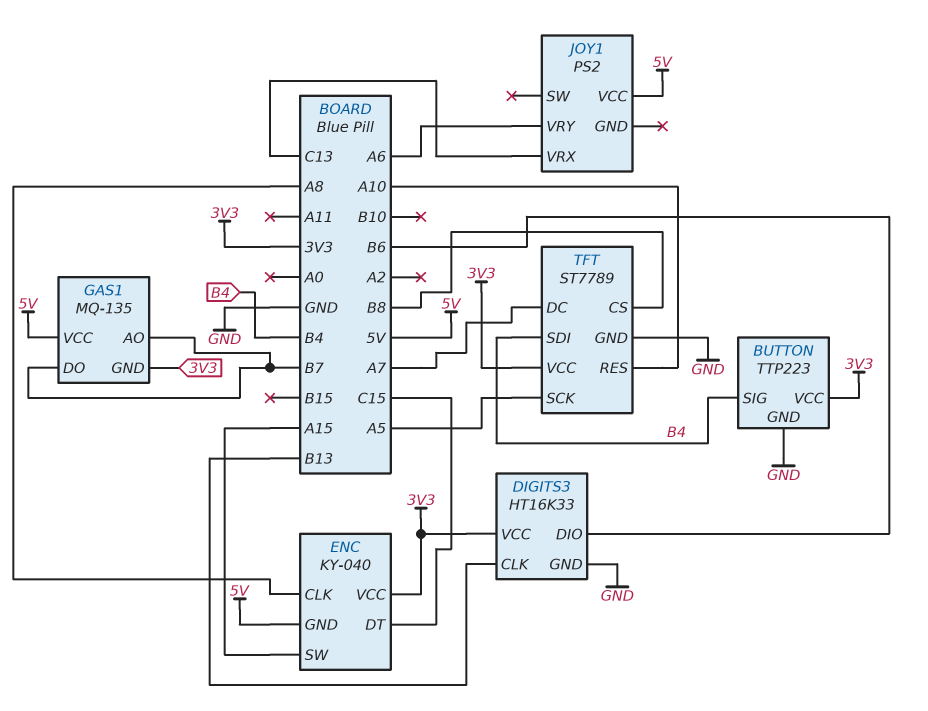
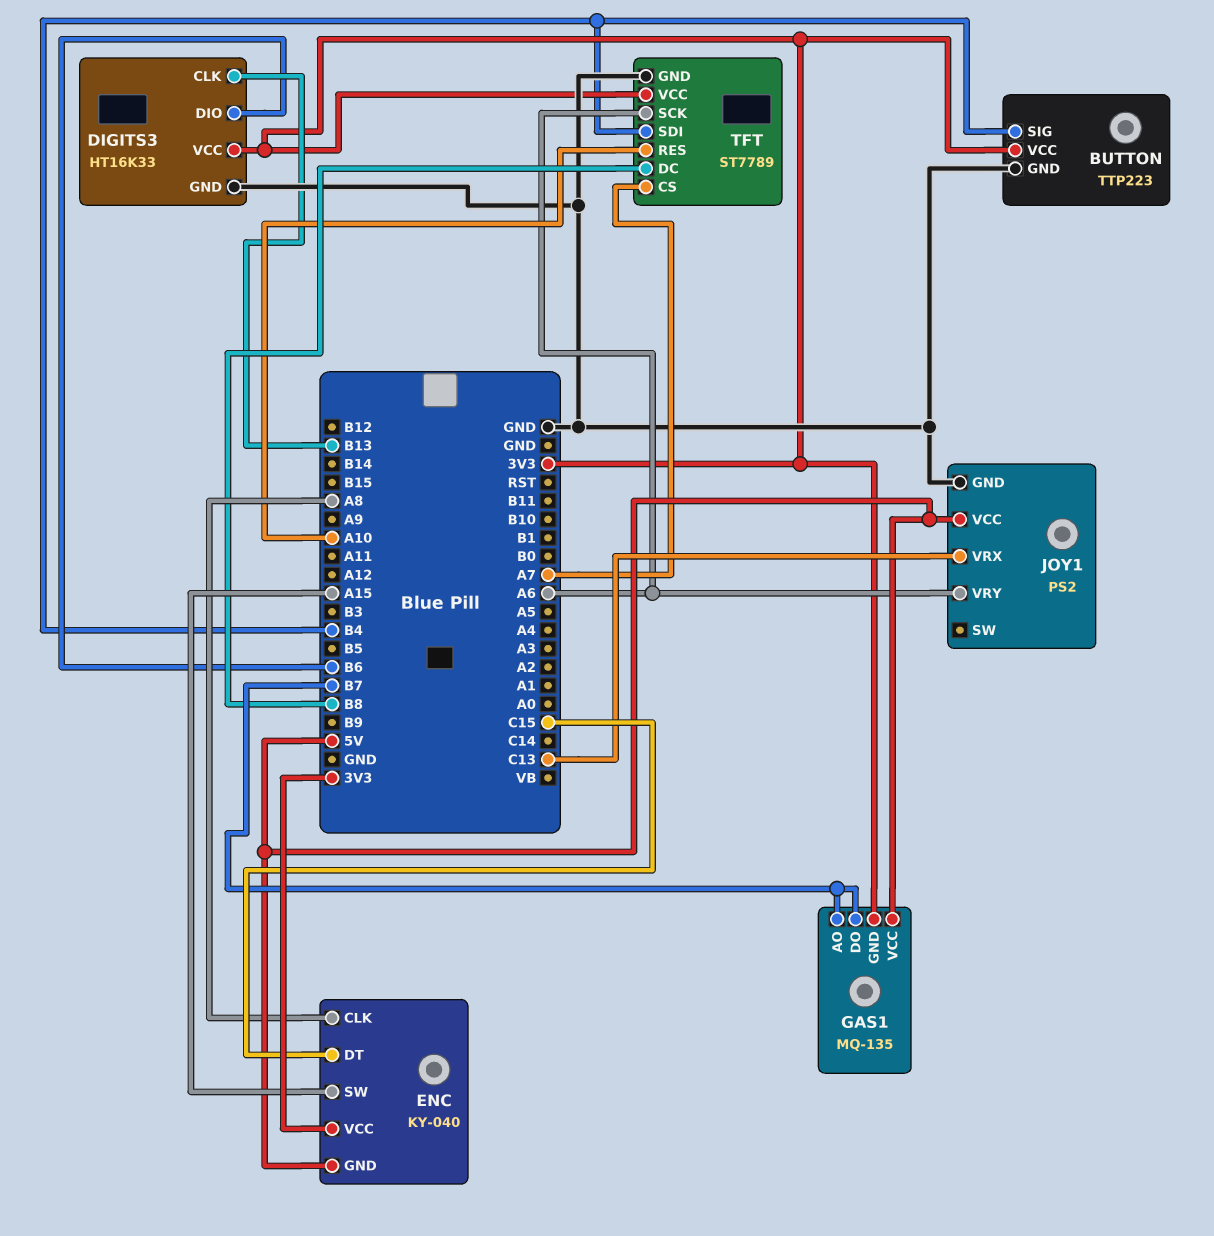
JOY1 pin GND: none -> GND
TFT pin CS: B8 -> A7
TFT pin DC: A7 -> B8
TFT pin SCK: A5 -> A6

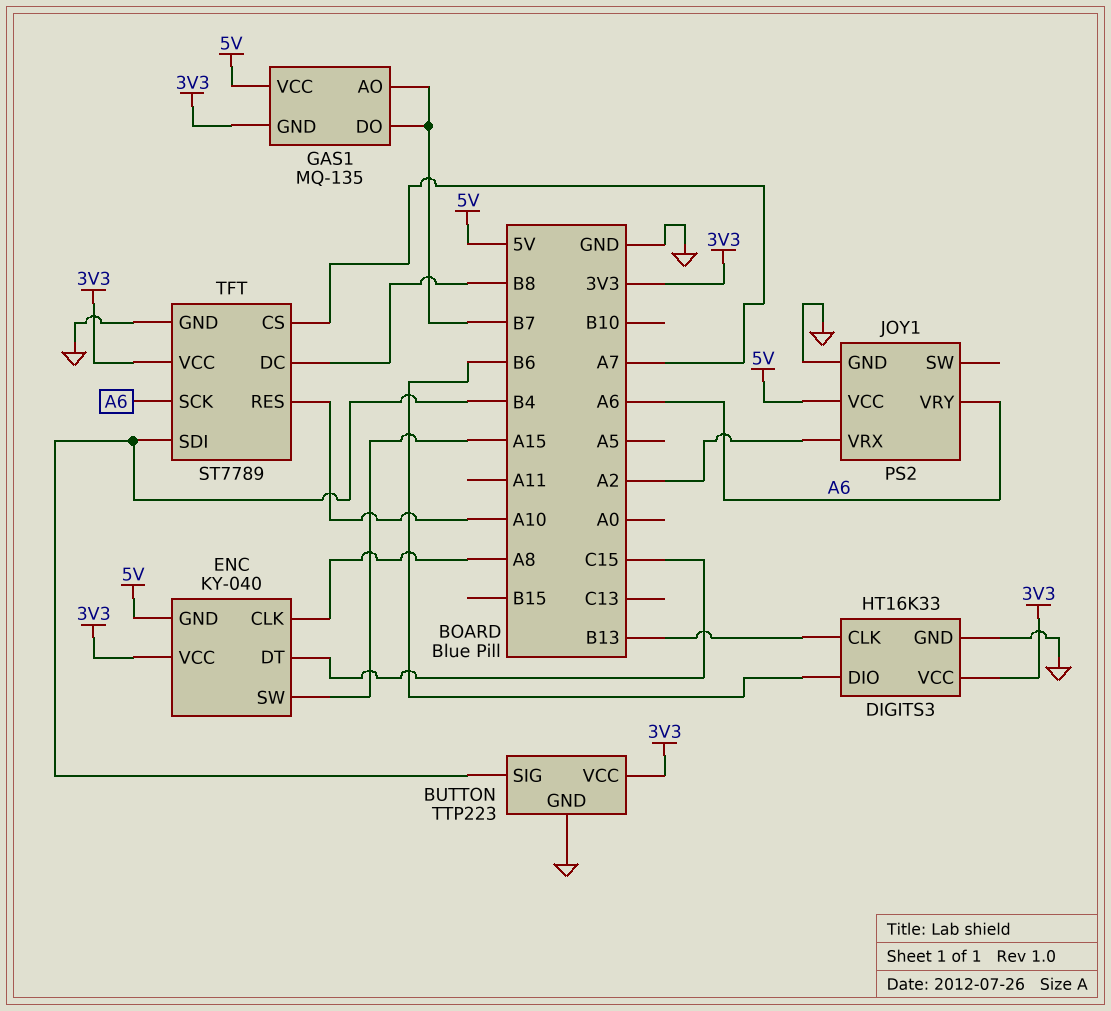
JOY1 pin VRX: C13 -> A2

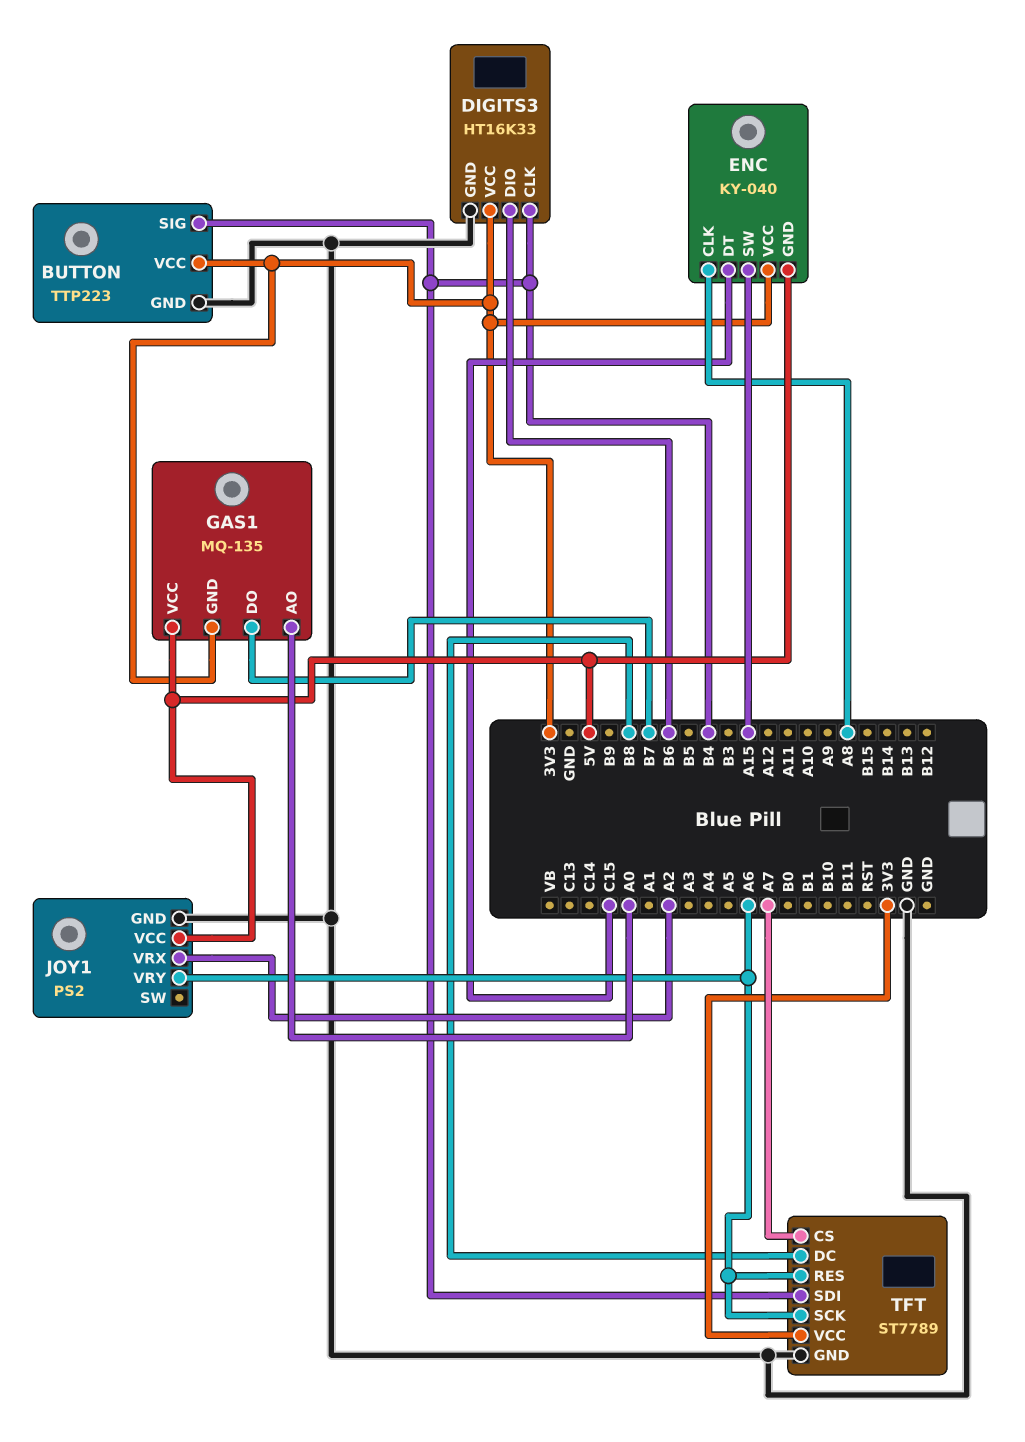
DIGITS3 pin CLK: B13 -> B4
GAS1 pin AO: B7 -> A0
TFT pin RES: A10 -> A6

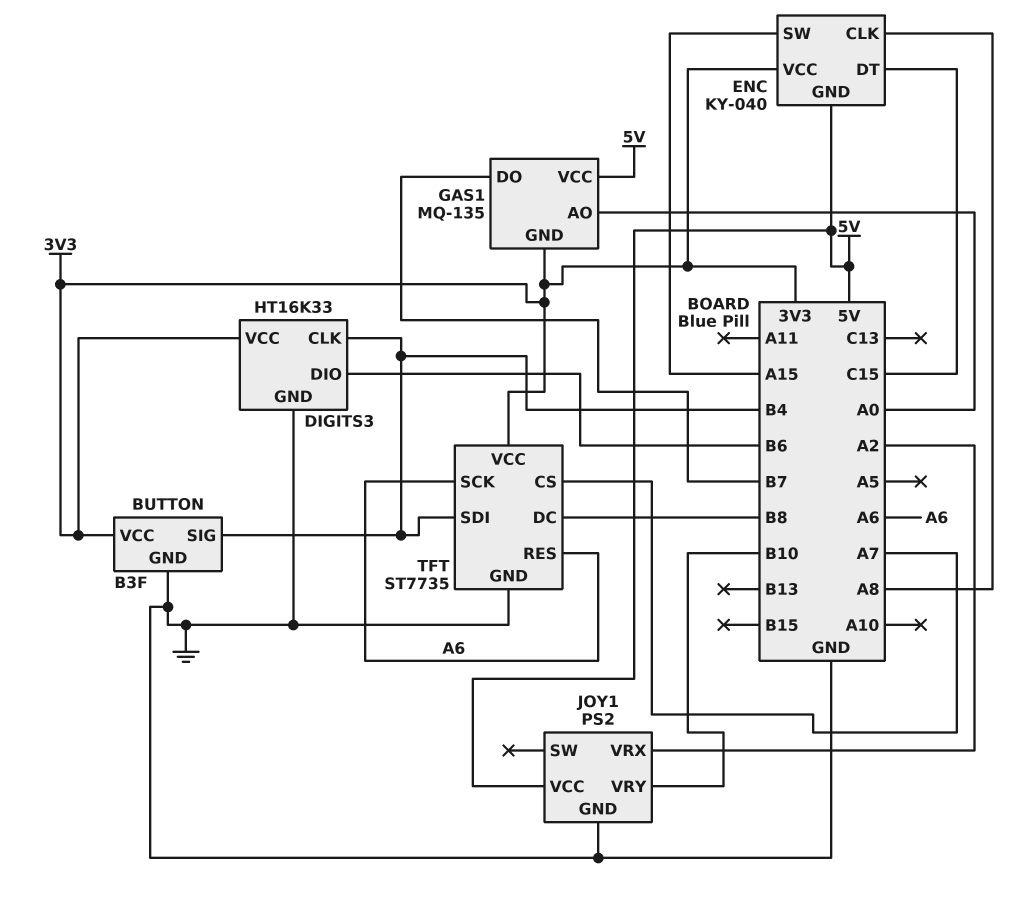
BUTTON: TTP223 -> B3F
JOY1 pin VRY: A6 -> B10
TFT: ST7789 -> ST7735

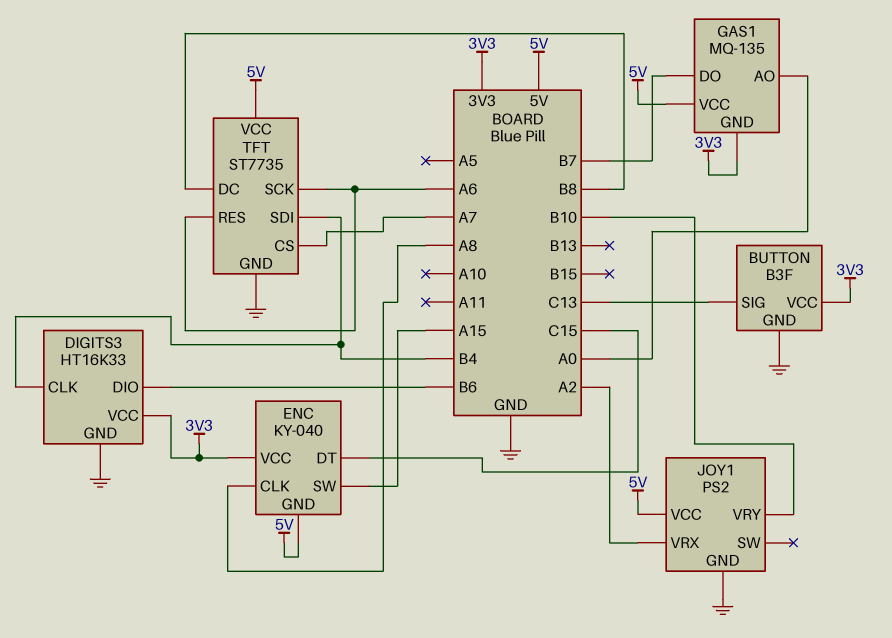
BUTTON pin SIG: B4 -> C13
TFT pin VCC: 3V3 -> 5V

